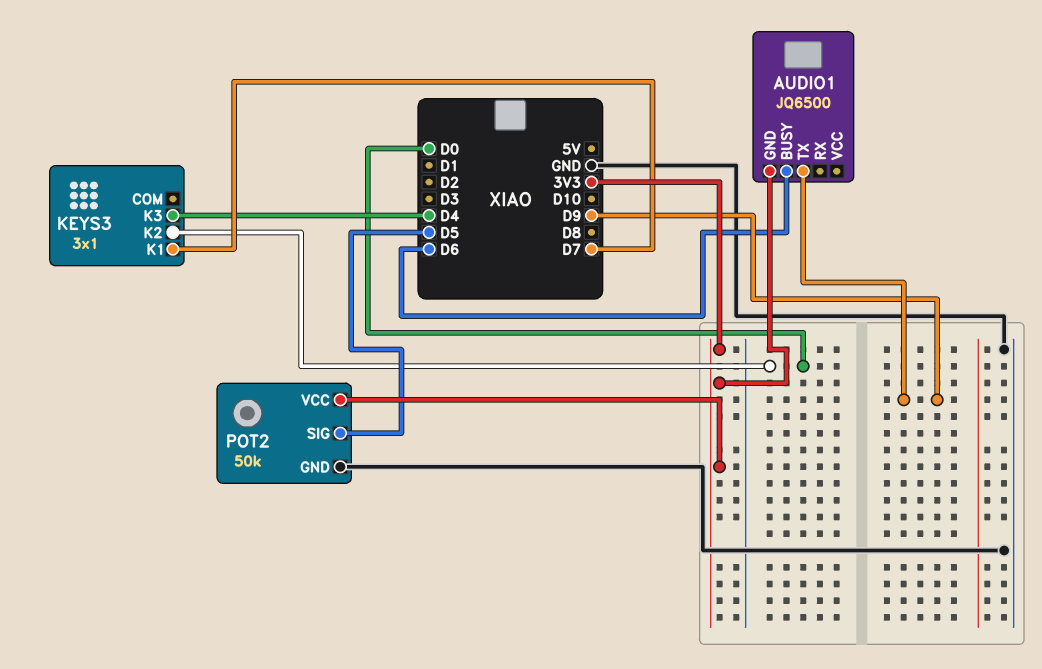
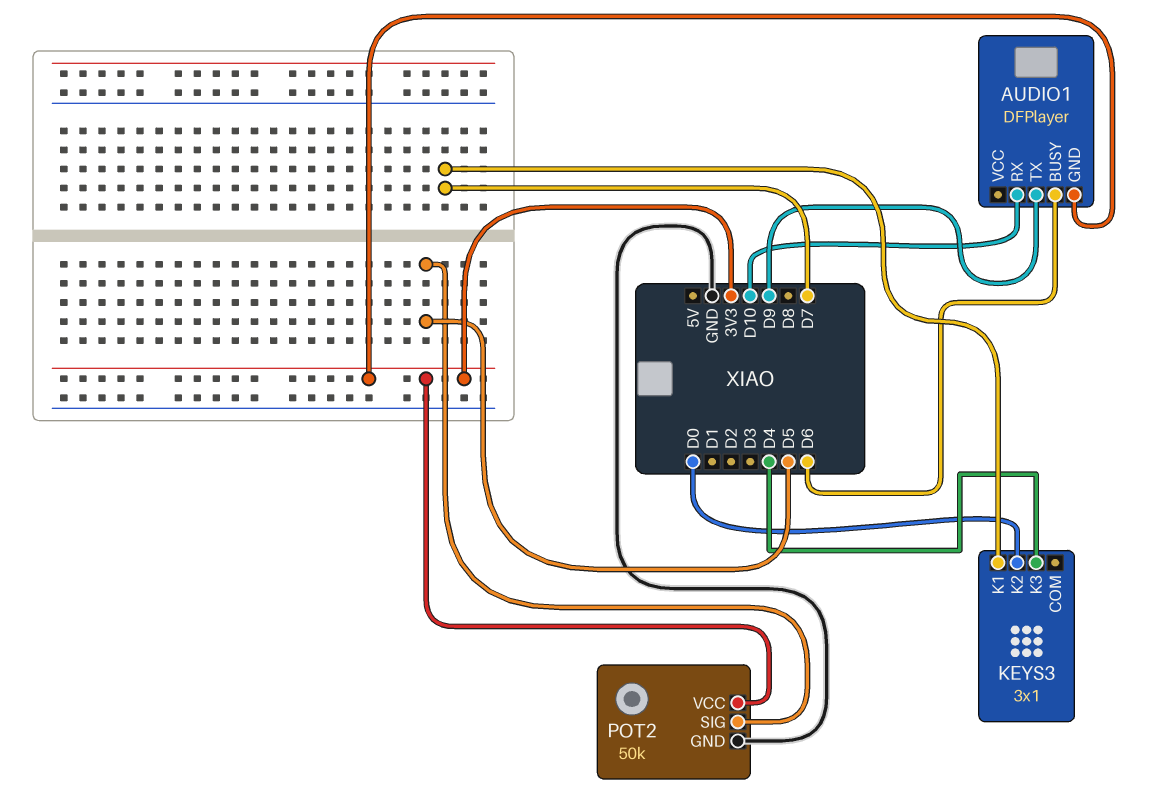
AUDIO1: JQ6500 -> DFPlayer
AUDIO1 pin RX: none -> D10

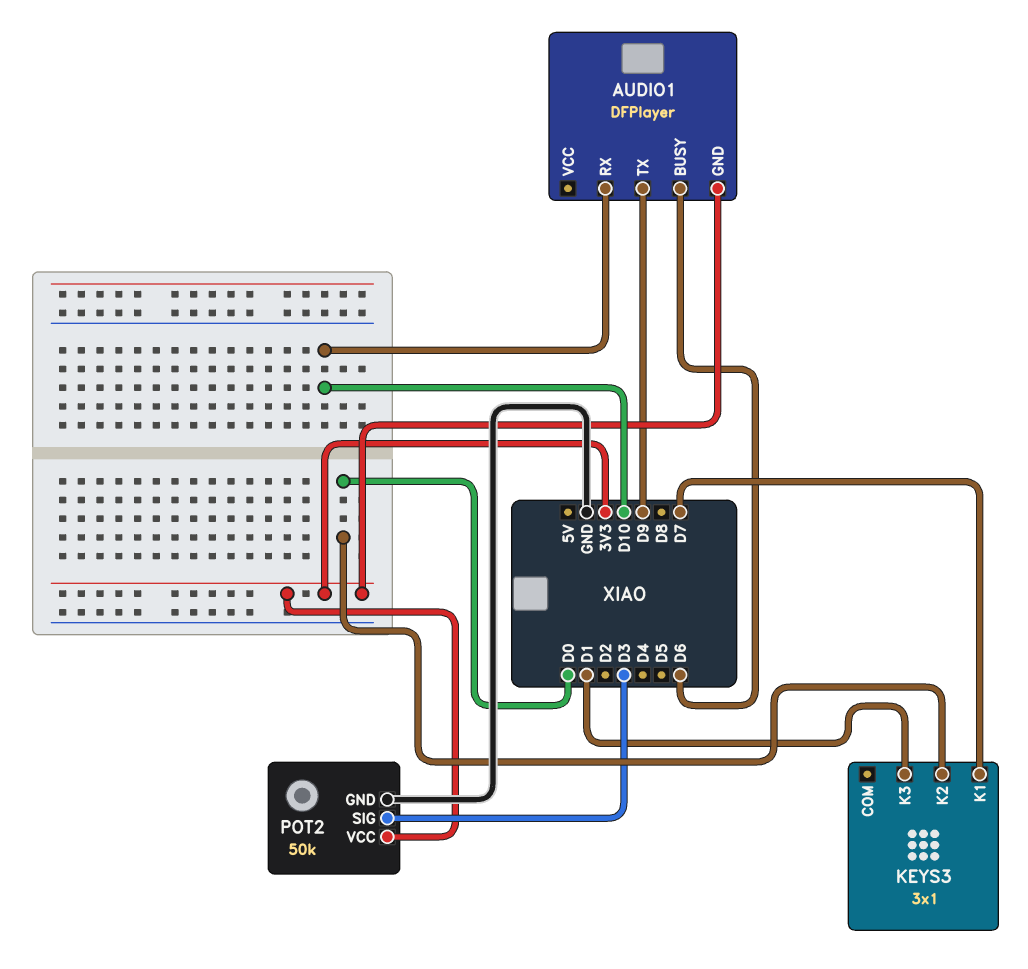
KEYS3 pin K3: D4 -> D1
POT2 pin SIG: D5 -> D3

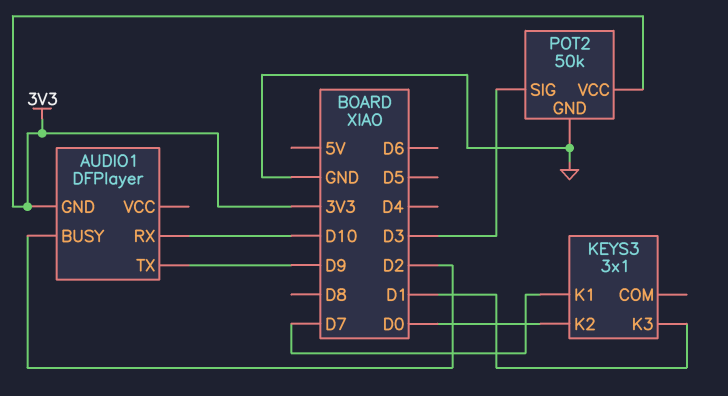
AUDIO1 pin BUSY: D6 -> D2

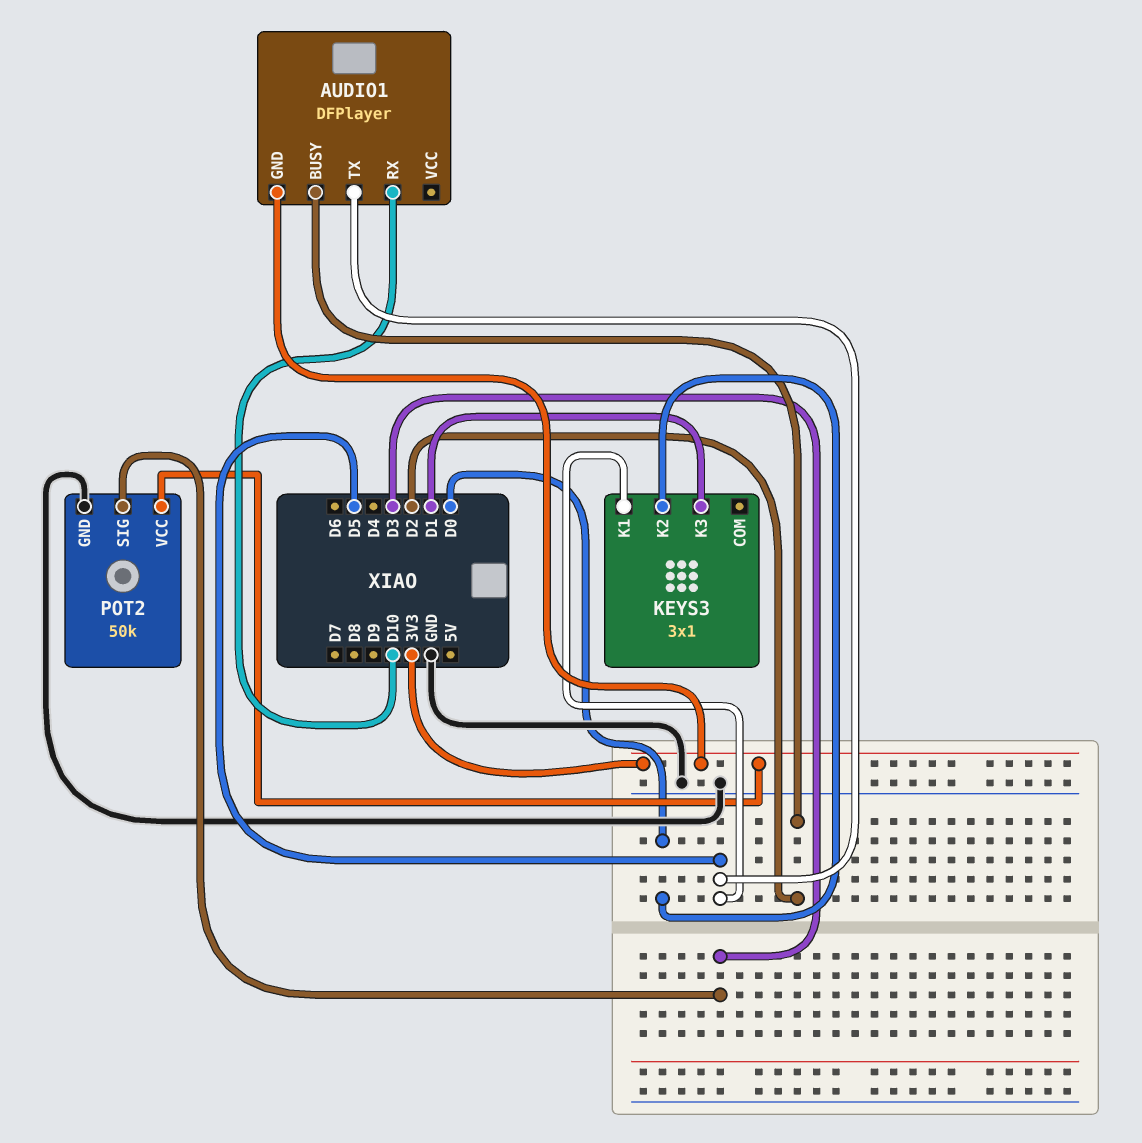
AUDIO1 pin TX: D9 -> D5
KEYS3 pin K1: D7 -> D5

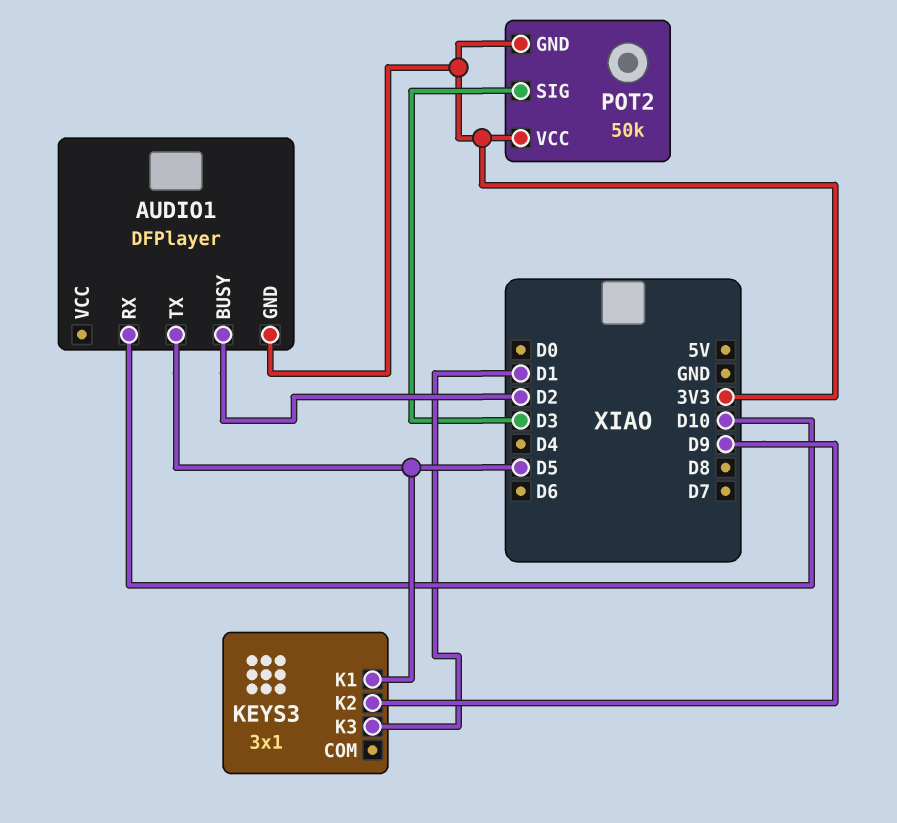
KEYS3 pin K2: D0 -> D9
POT2 pin GND: GND -> 3V3

